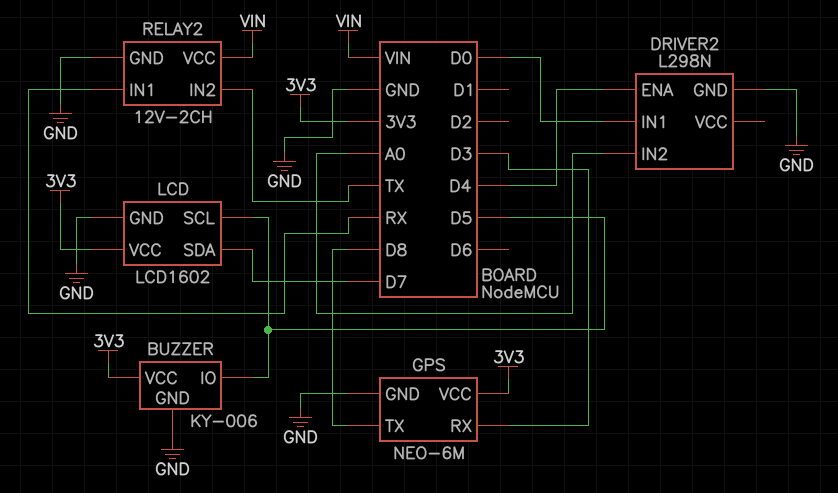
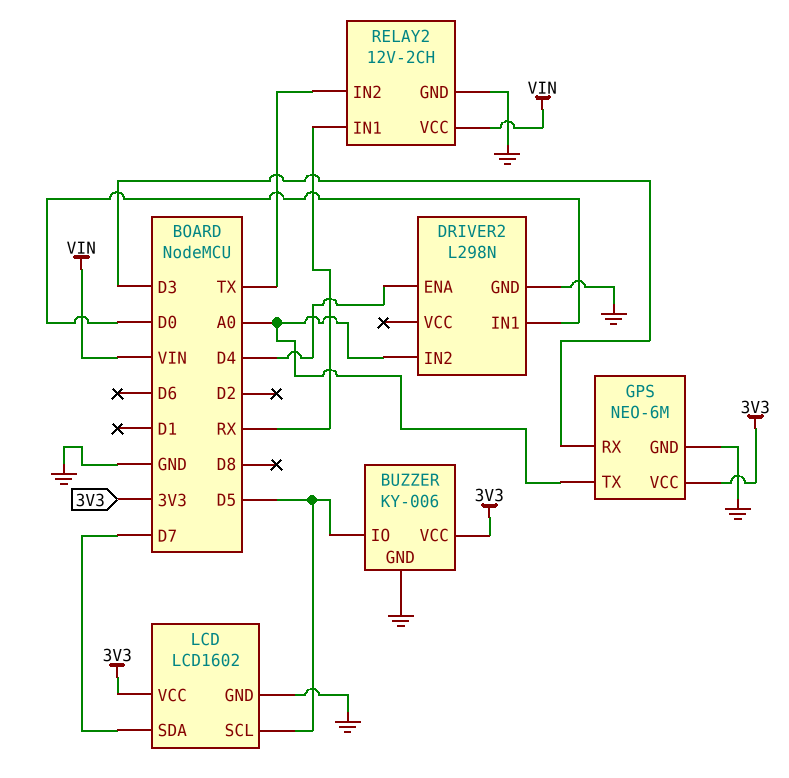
GPS pin TX: D8 -> A0

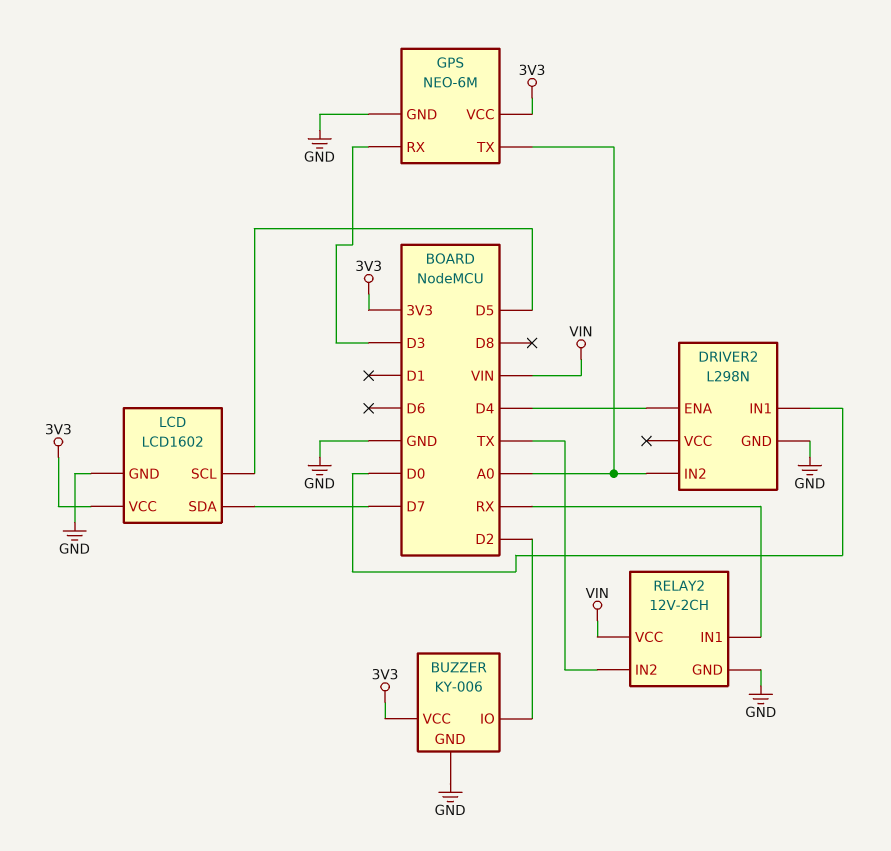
BUZZER pin IO: D5 -> D2

